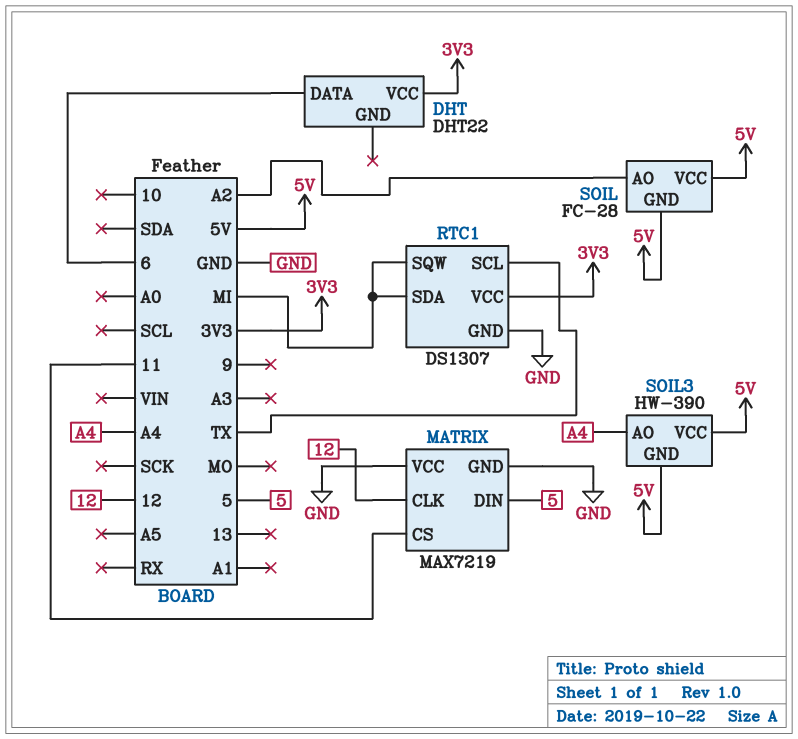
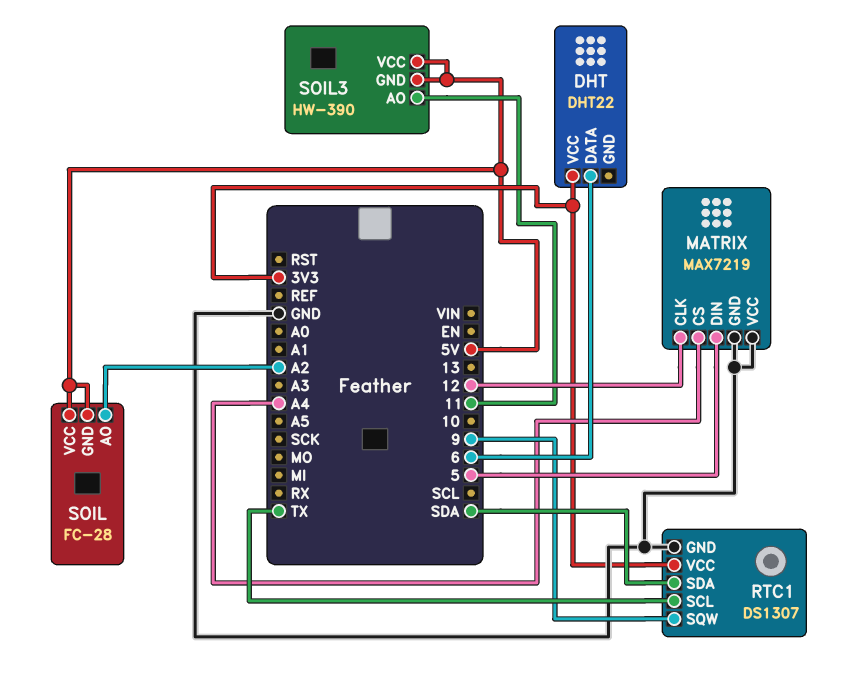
MATRIX pin CS: 11 -> A4
RTC1 pin SDA: MI -> SDA
RTC1 pin SQW: MI -> 9
SOIL3 pin AO: A4 -> 11

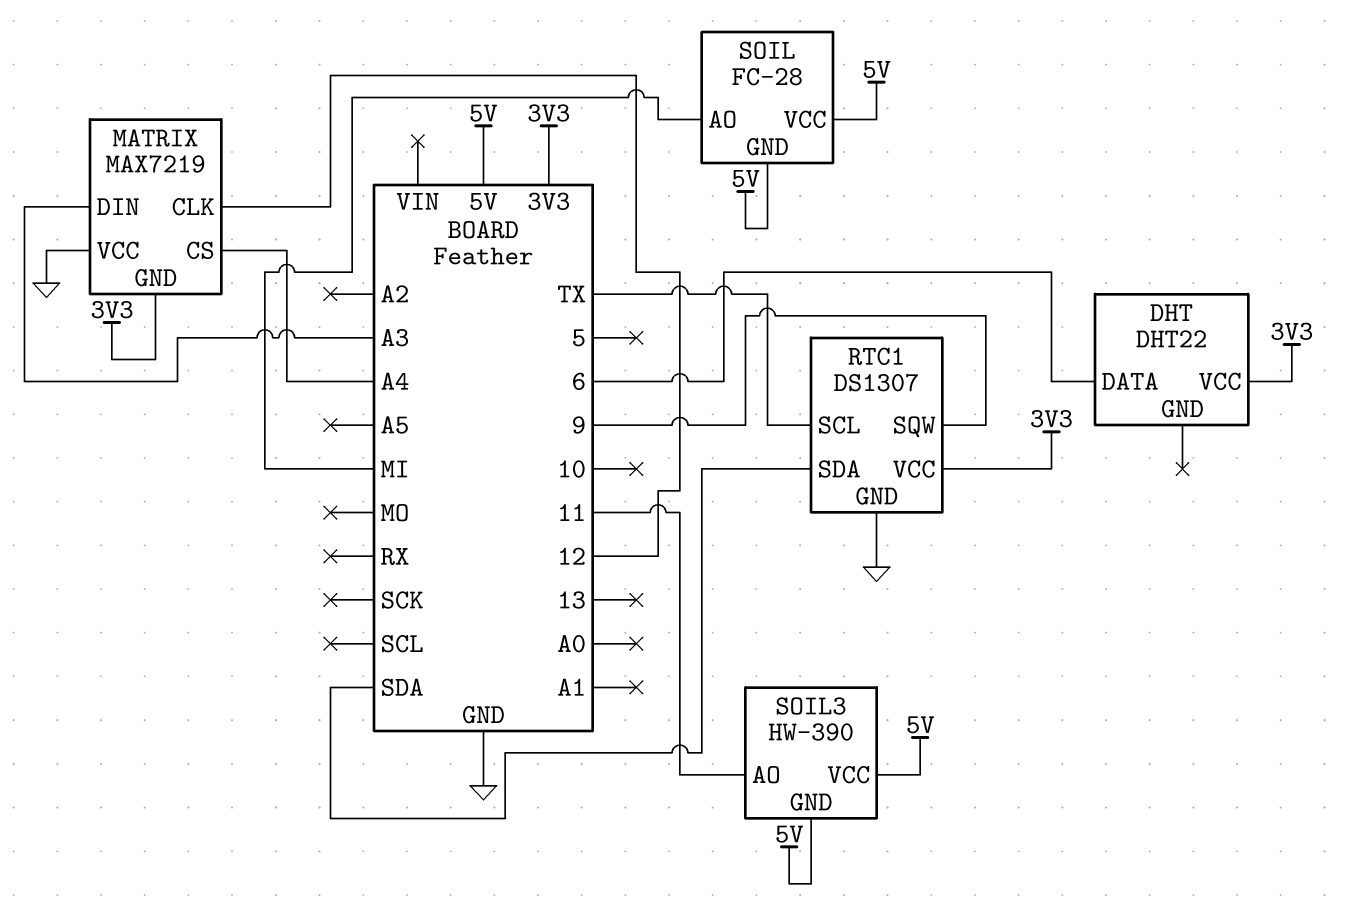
MATRIX pin DIN: 5 -> A3
MATRIX pin GND: GND -> 3V3
SOIL pin AO: A2 -> MI

